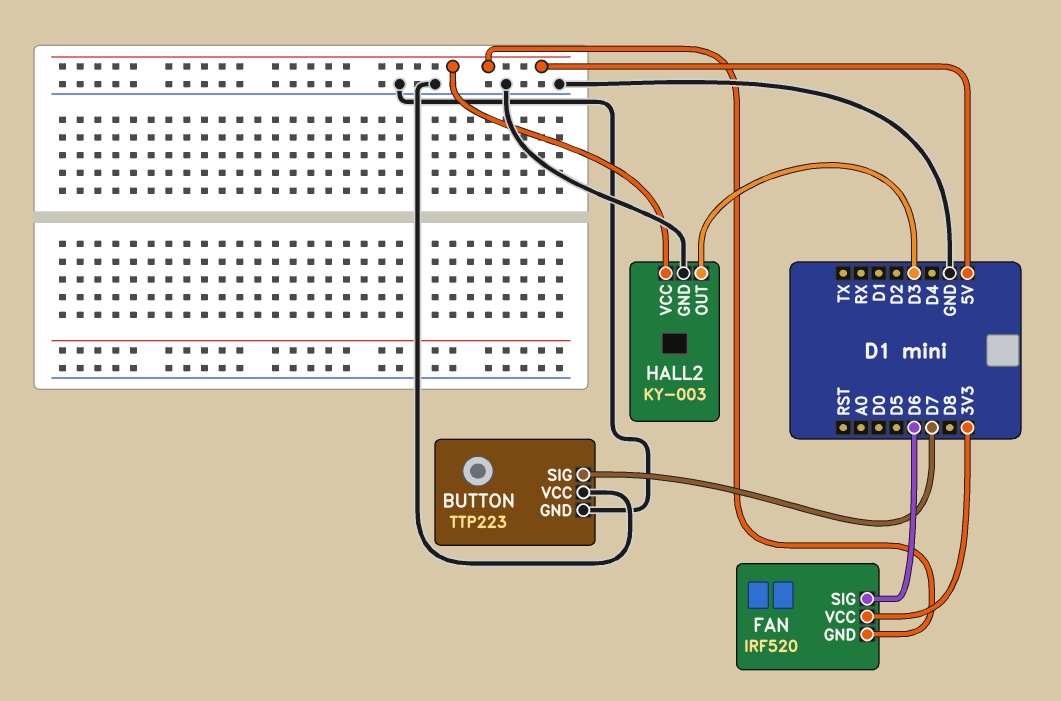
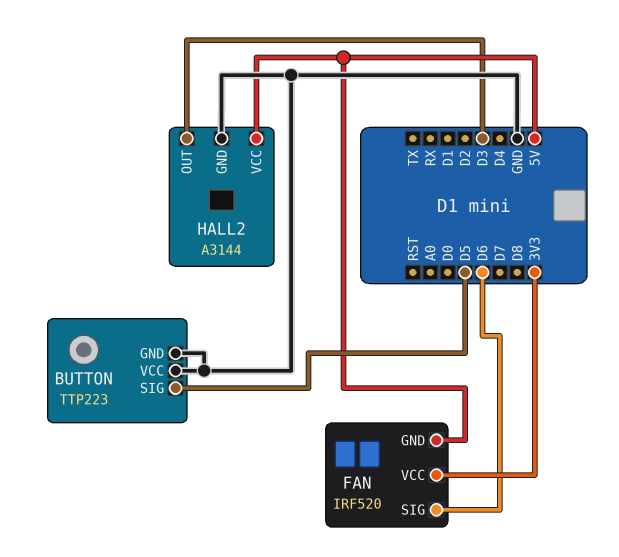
BUTTON pin SIG: D7 -> D5
HALL2: KY-003 -> A3144

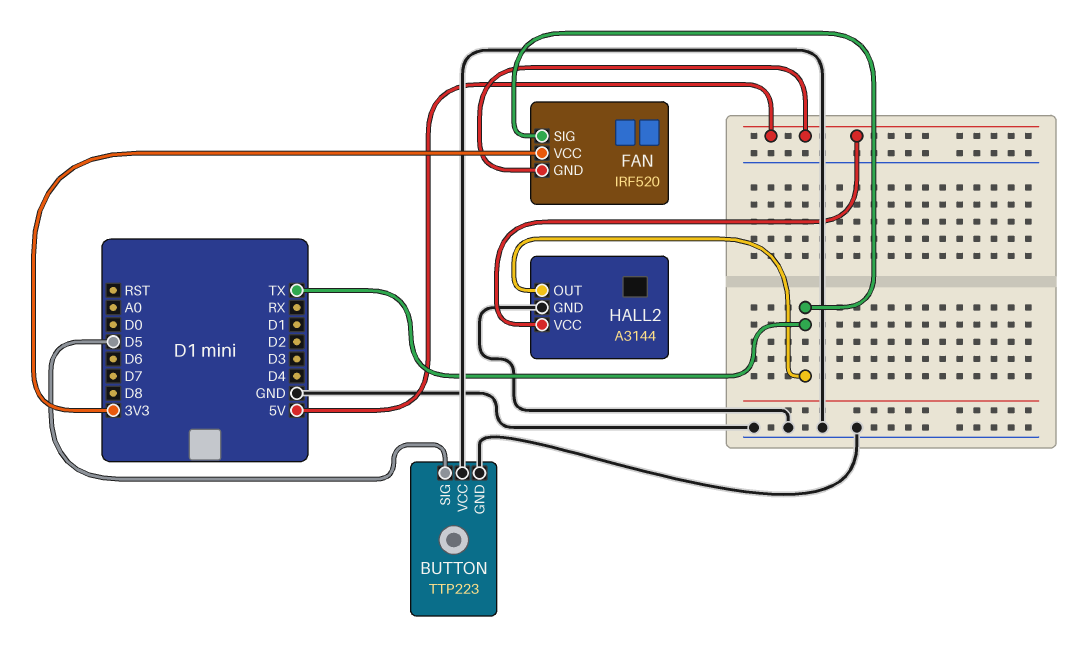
FAN pin SIG: D6 -> TX
HALL2 pin OUT: D3 -> TX

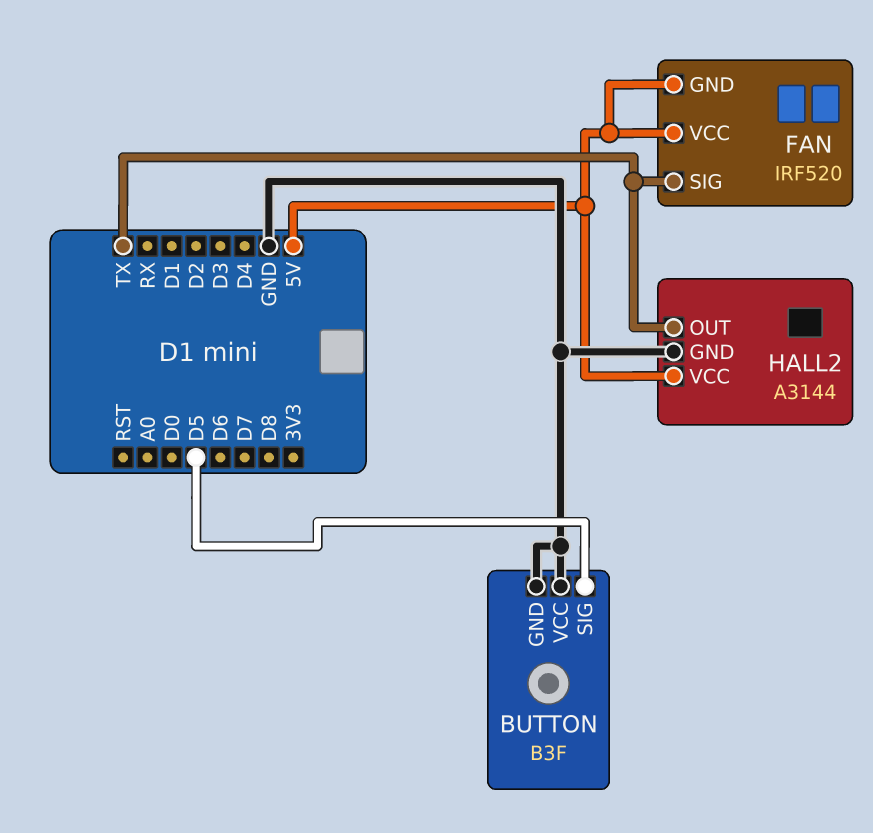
BUTTON: TTP223 -> B3F
FAN pin VCC: 3V3 -> 5V

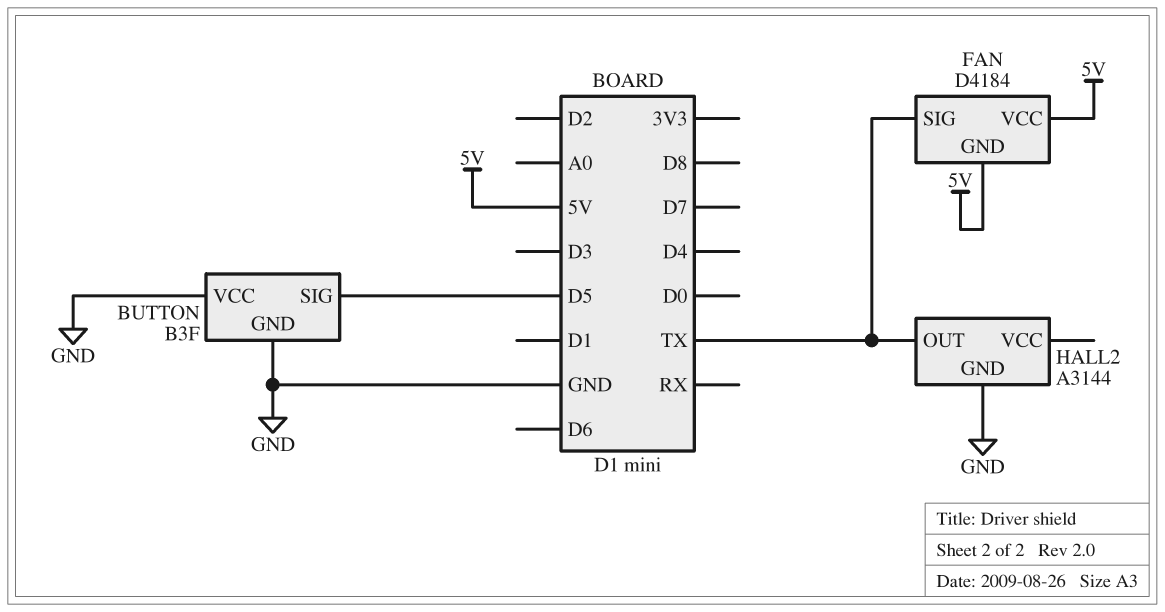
FAN: IRF520 -> D4184
HALL2 pin VCC: 5V -> none

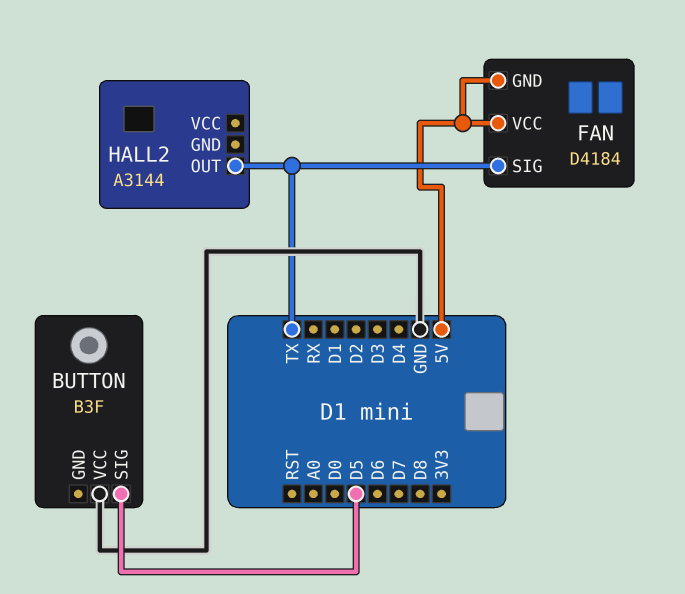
BUTTON pin GND: GND -> none
HALL2 pin GND: GND -> none

